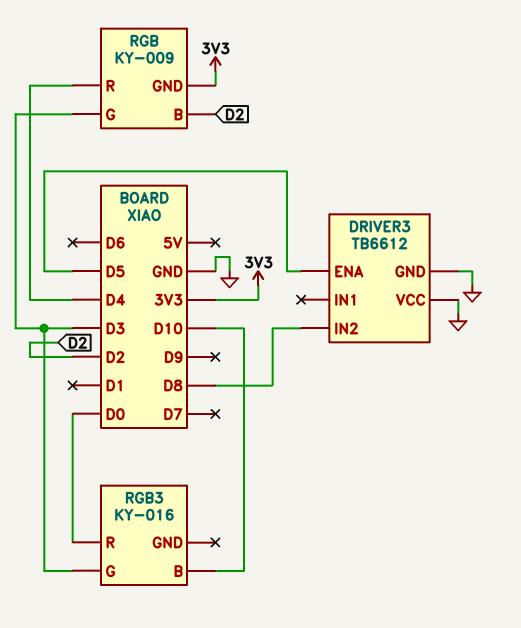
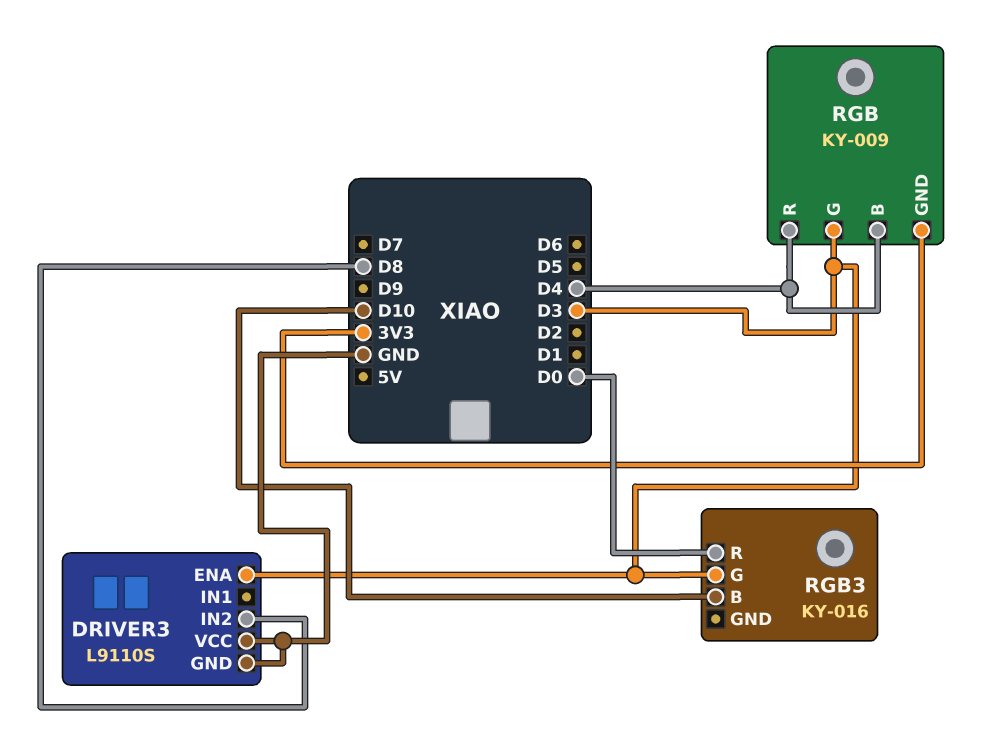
DRIVER3: TB6612 -> L9110S
DRIVER3 pin ENA: D5 -> D3
RGB pin B: D2 -> D4

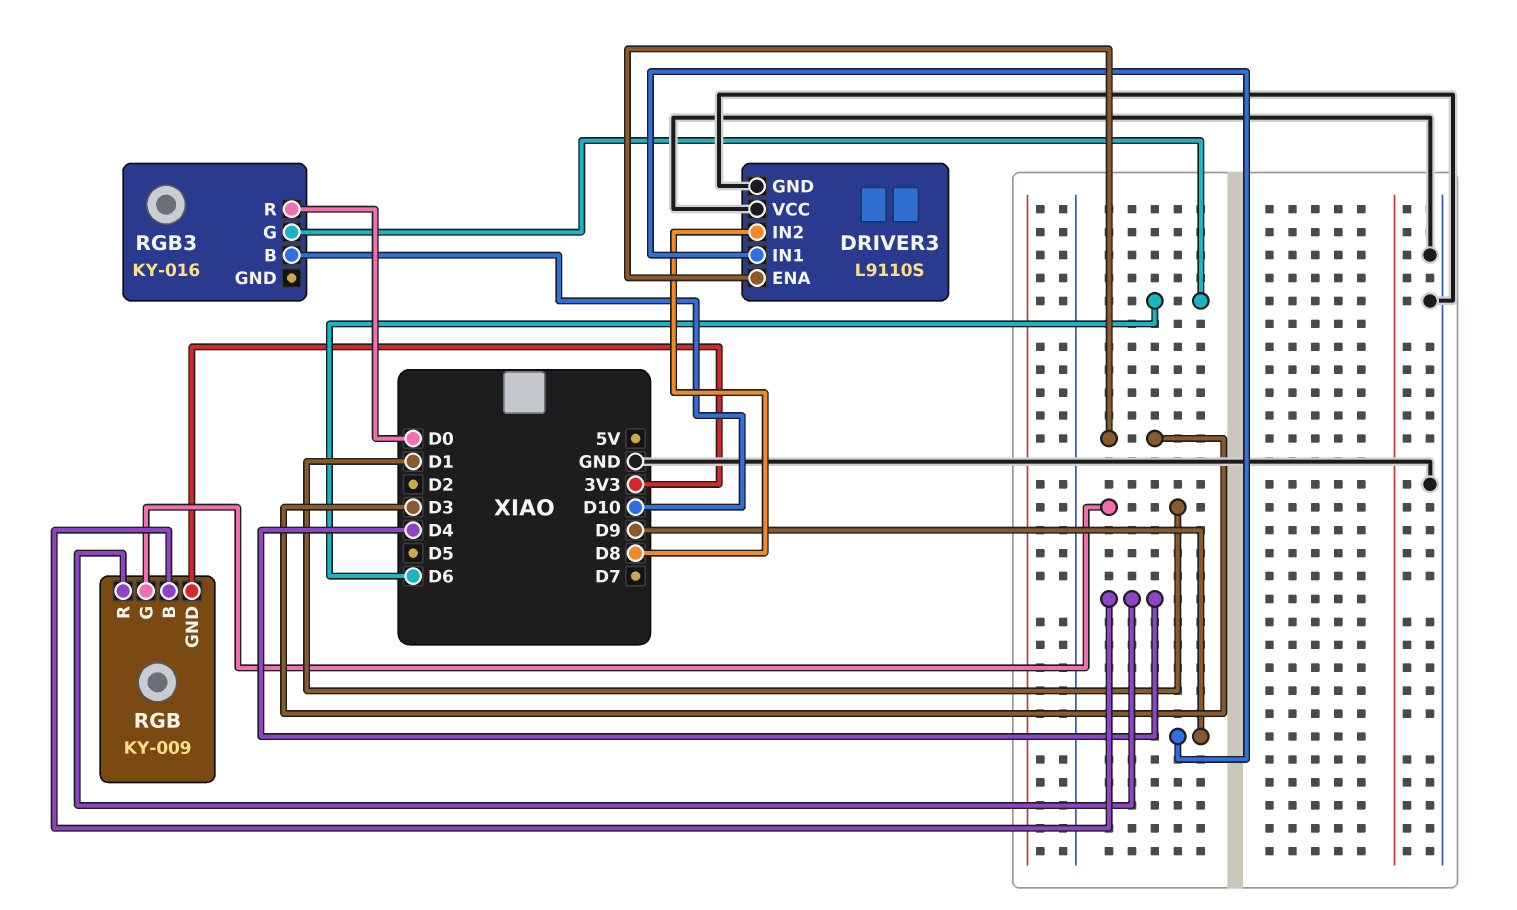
DRIVER3 pin IN1: none -> D9
RGB pin G: D3 -> D1
RGB3 pin G: D3 -> D6

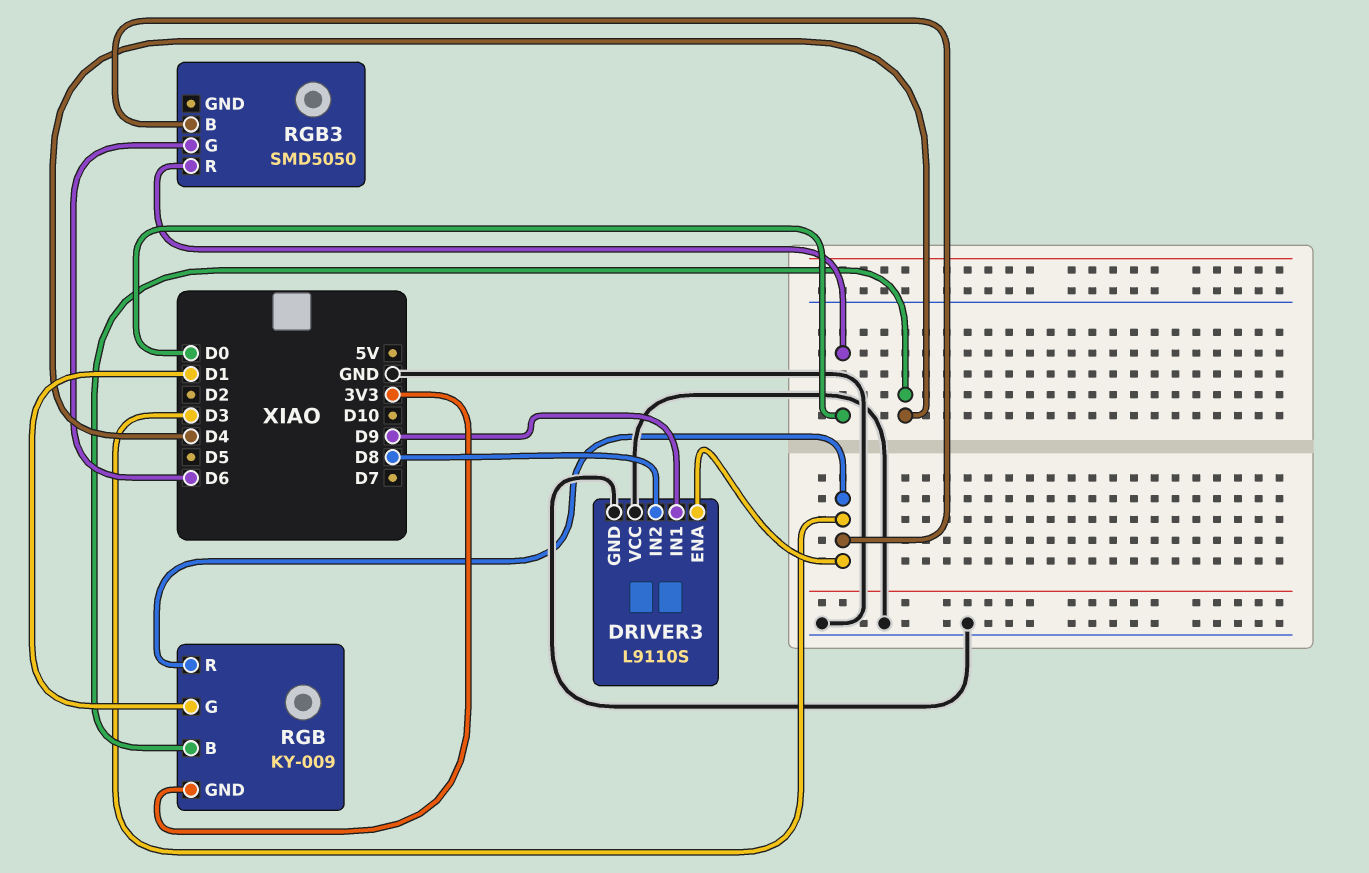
RGB pin R: D4 -> D3
RGB3: KY-016 -> SMD5050
RGB3 pin B: D10 -> D3

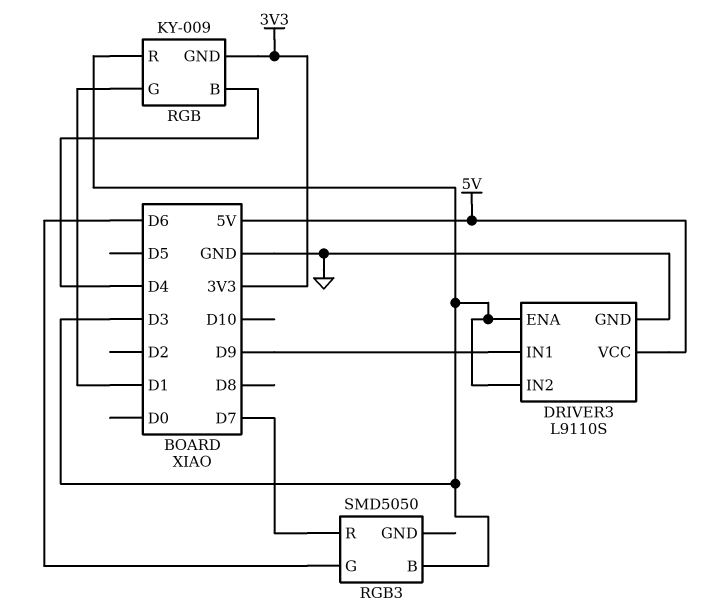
DRIVER3 pin IN2: D8 -> D3
DRIVER3 pin VCC: GND -> 5V
RGB3 pin R: D0 -> D7

